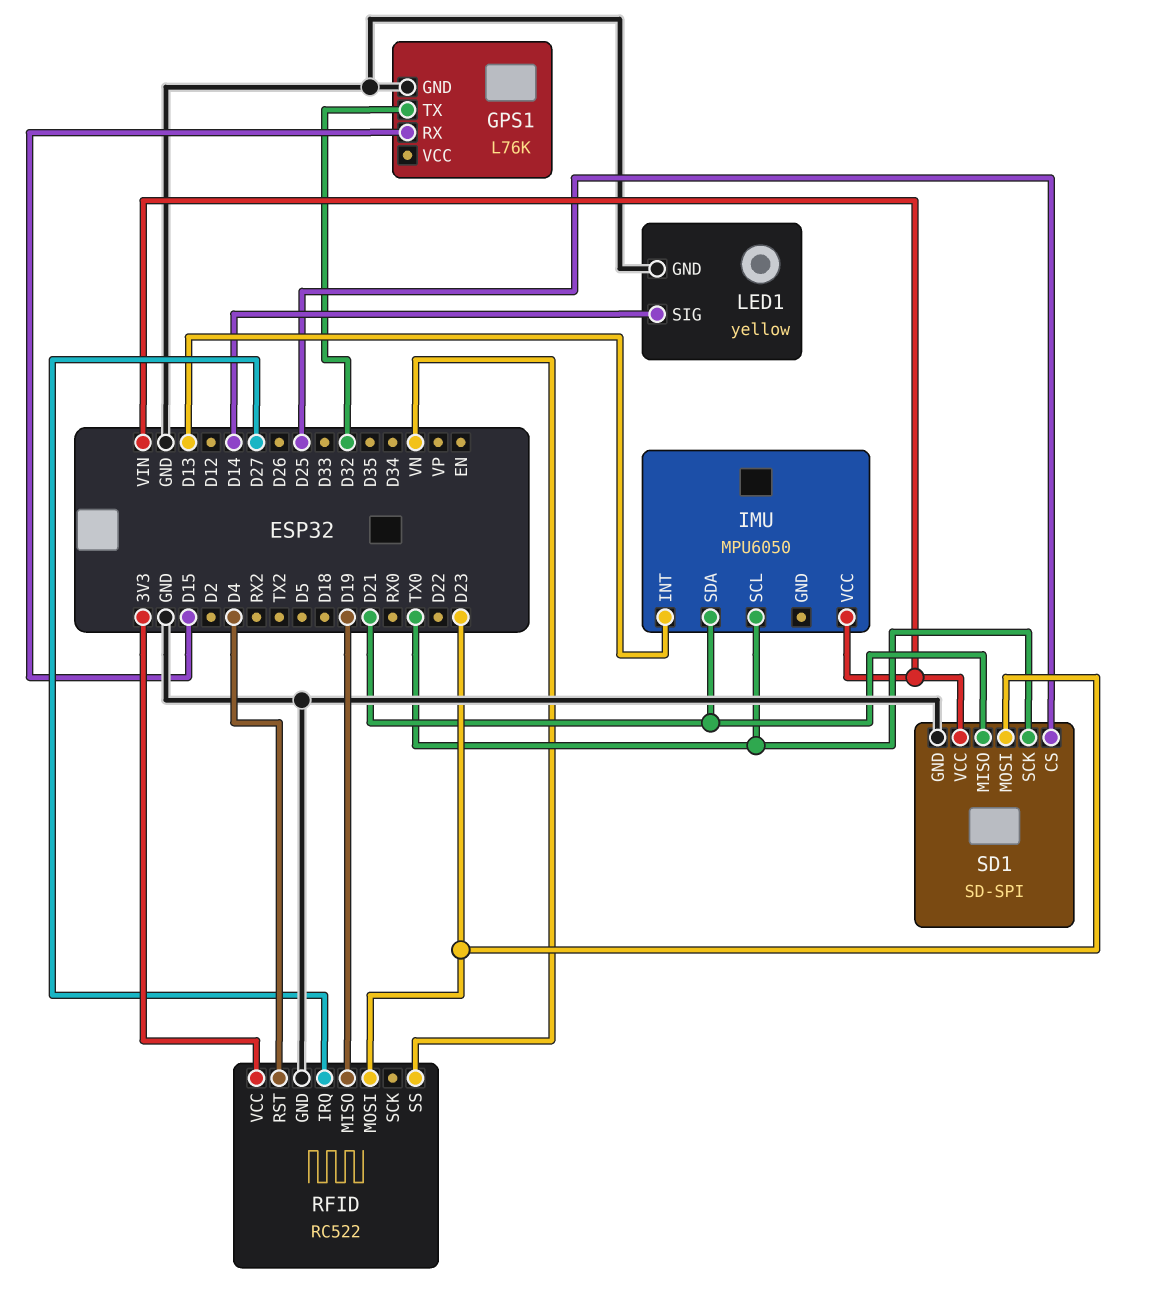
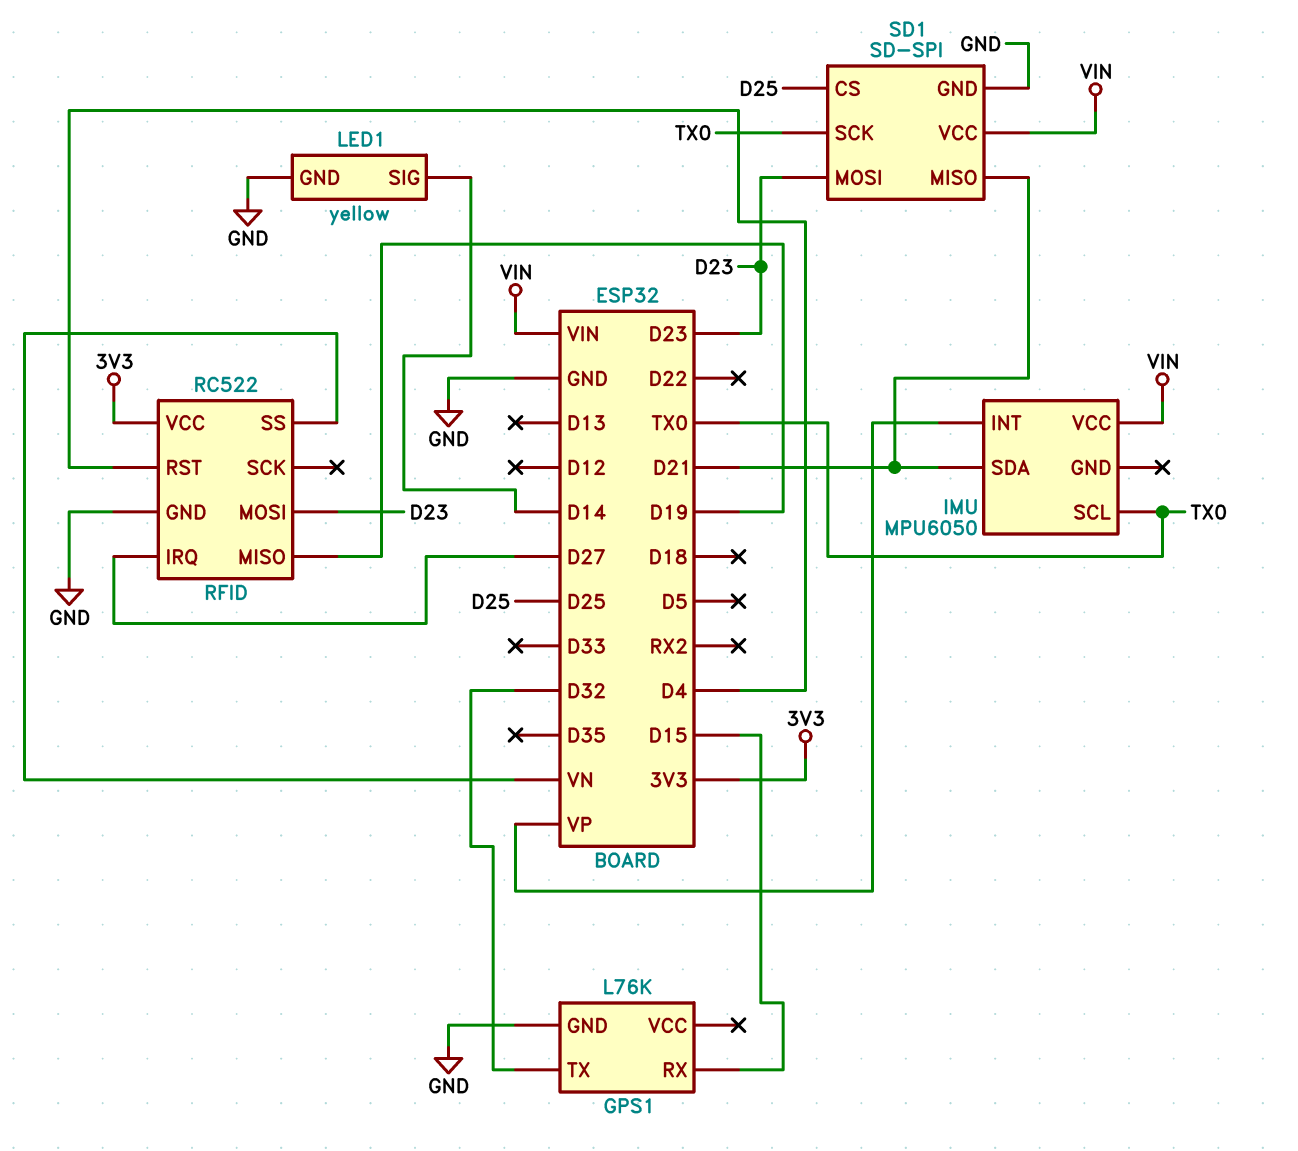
IMU pin INT: D13 -> VP

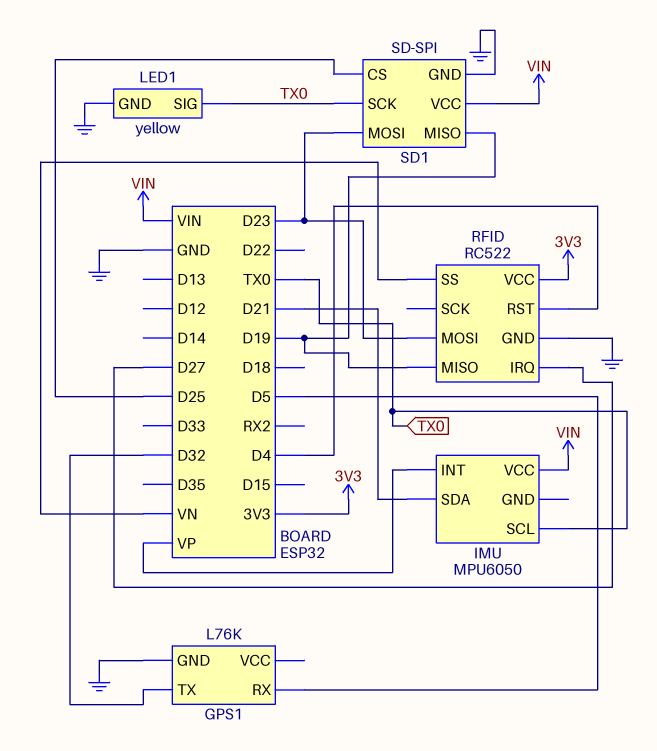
GPS1 pin RX: D15 -> D5
LED1 pin SIG: D14 -> TX0
SD1 pin MISO: D21 -> D19

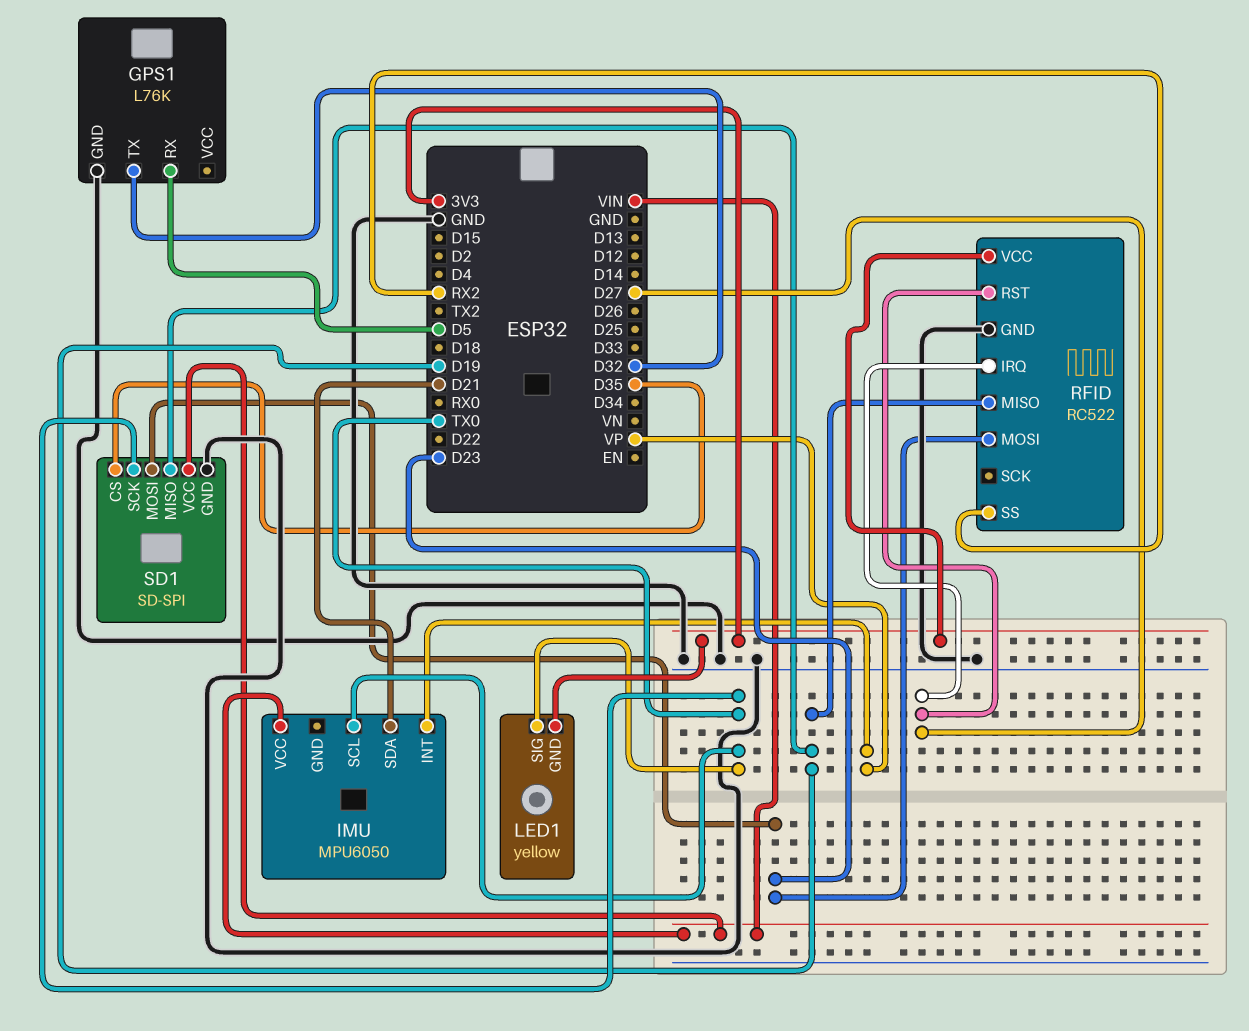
LED1 pin GND: GND -> 3V3
RFID pin RST: D4 -> D27
RFID pin SS: VN -> RX2
SD1 pin CS: D25 -> D35

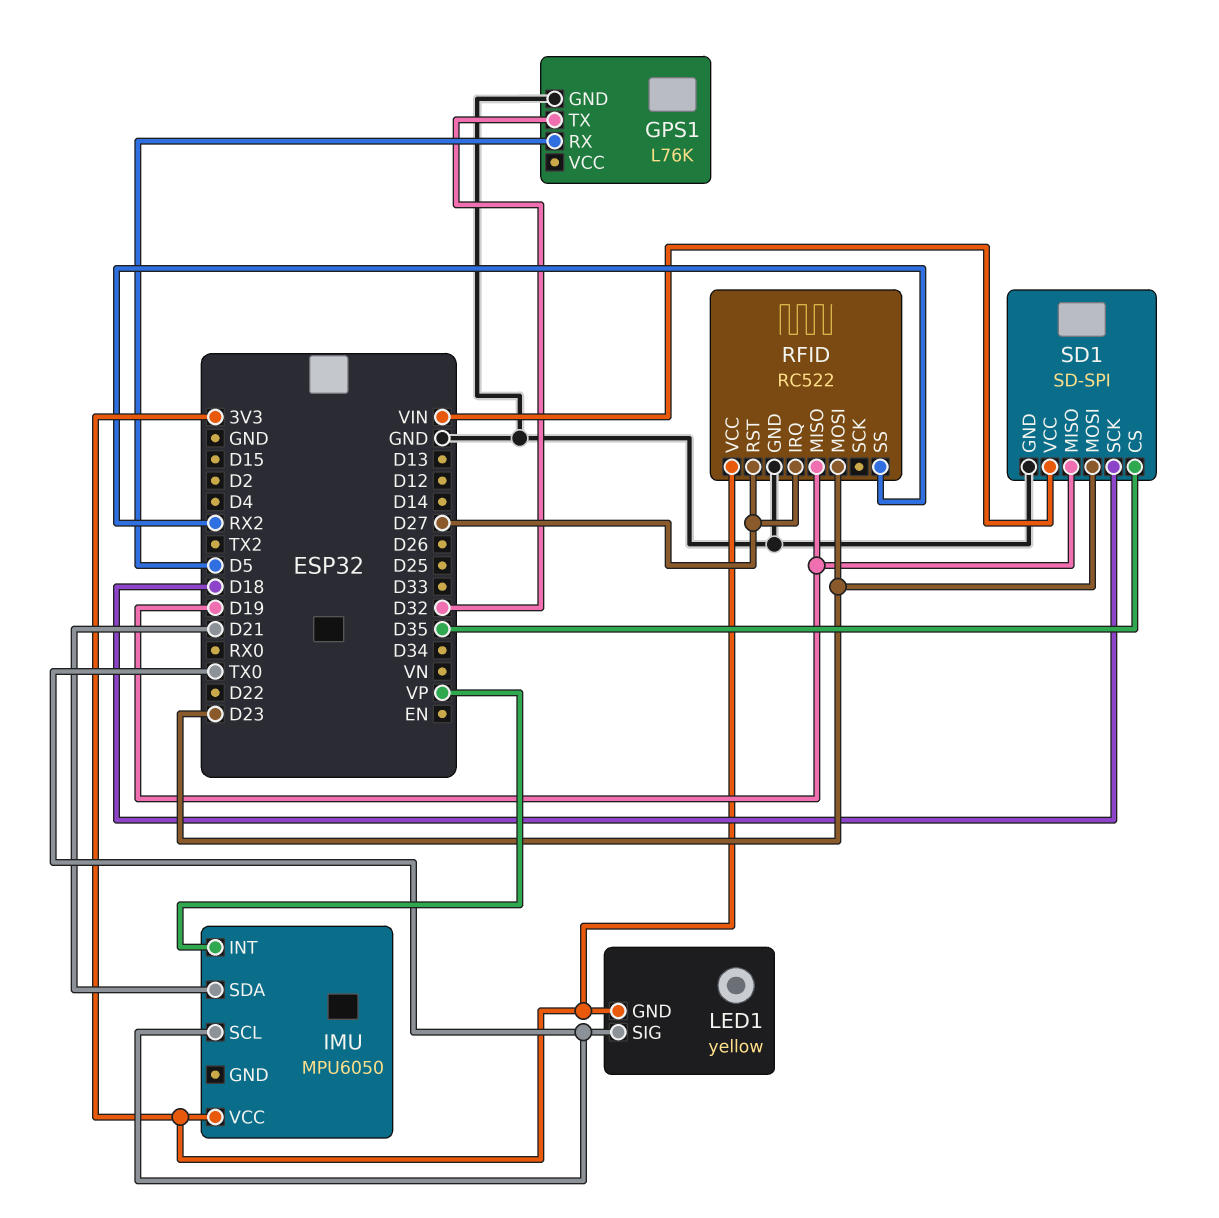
IMU pin VCC: VIN -> 3V3
SD1 pin SCK: TX0 -> D18

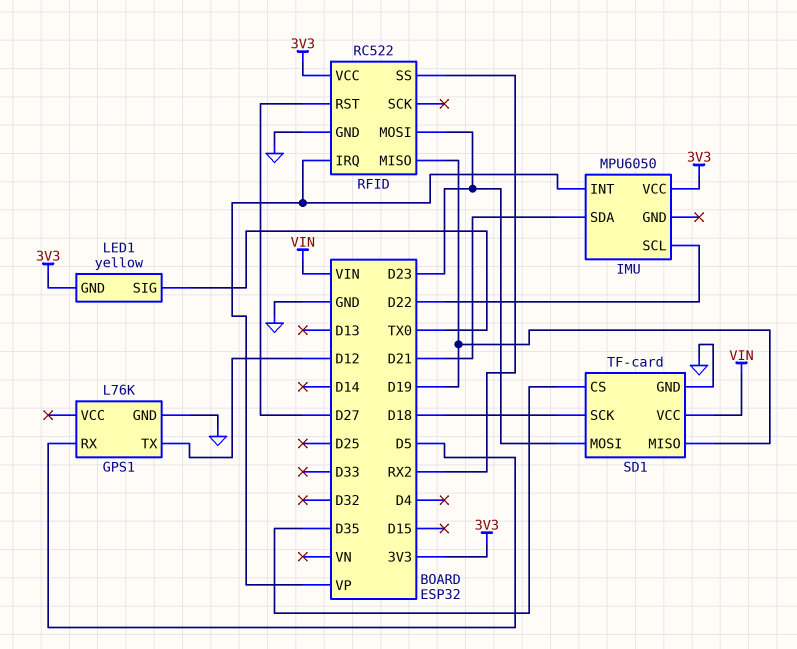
GPS1 pin TX: D32 -> D12
IMU pin SCL: TX0 -> D22
RFID pin IRQ: D27 -> VP
SD1: SD-SPI -> TF-card

